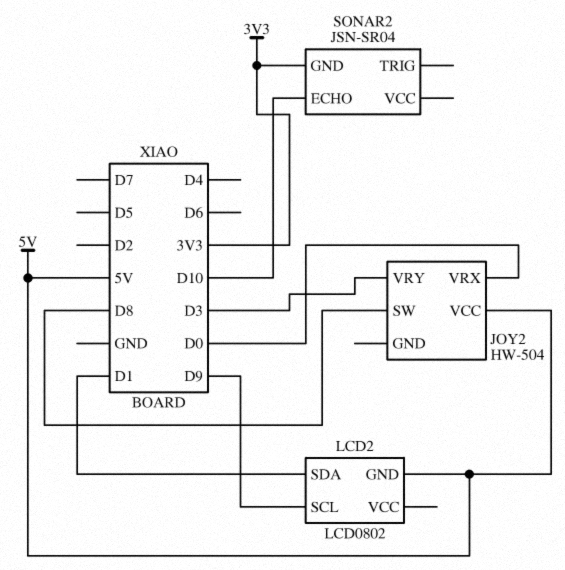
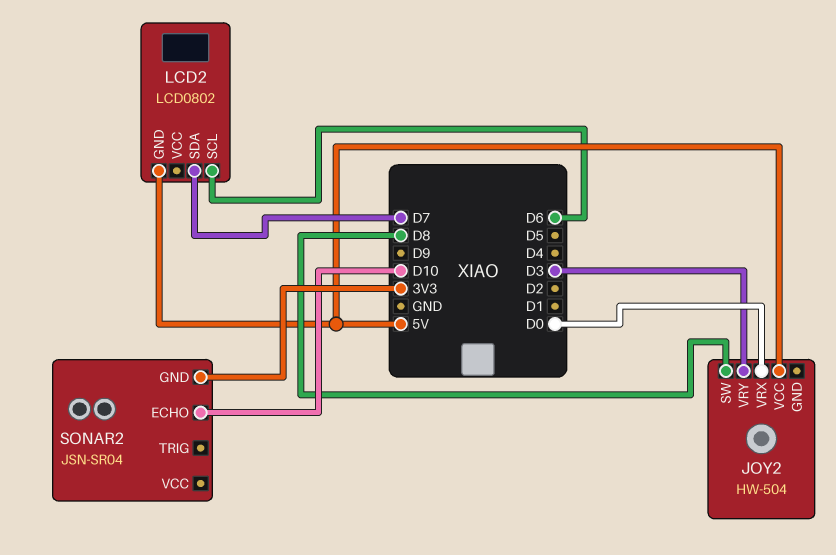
LCD2 pin SCL: D9 -> D6
LCD2 pin SDA: D1 -> D7

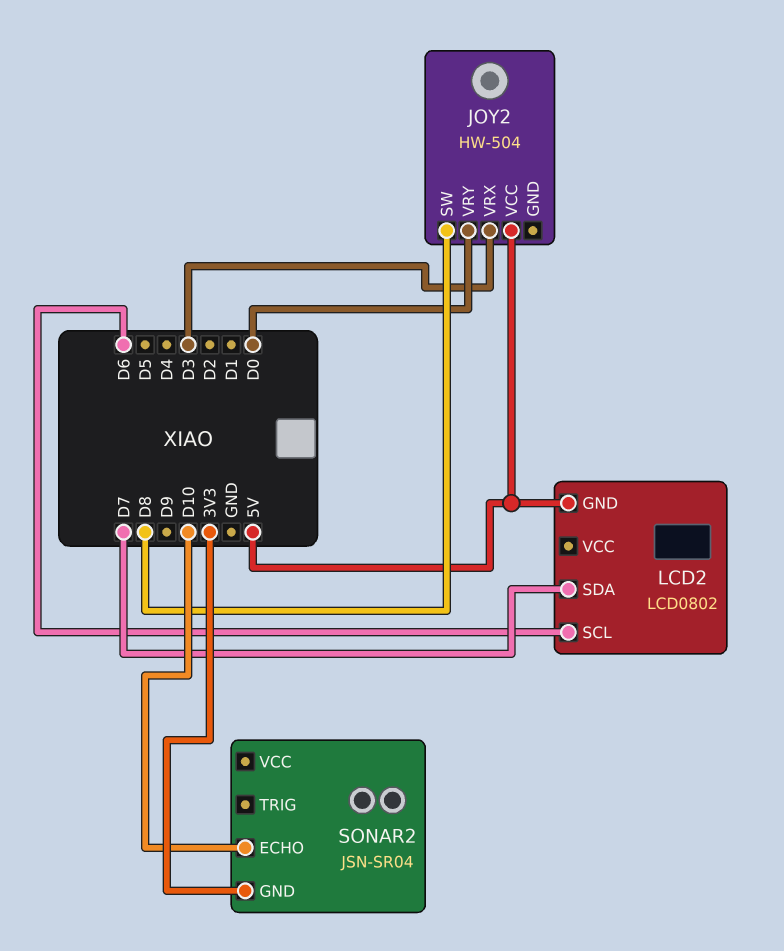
JOY2 pin VRX: D0 -> D3
JOY2 pin VRY: D3 -> D0

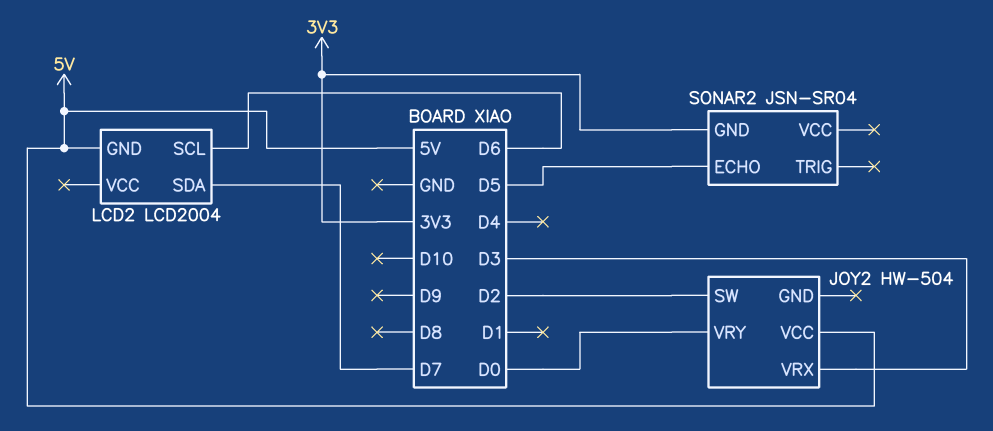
JOY2 pin SW: D8 -> D2
LCD2: LCD0802 -> LCD2004
SONAR2 pin ECHO: D10 -> D5

